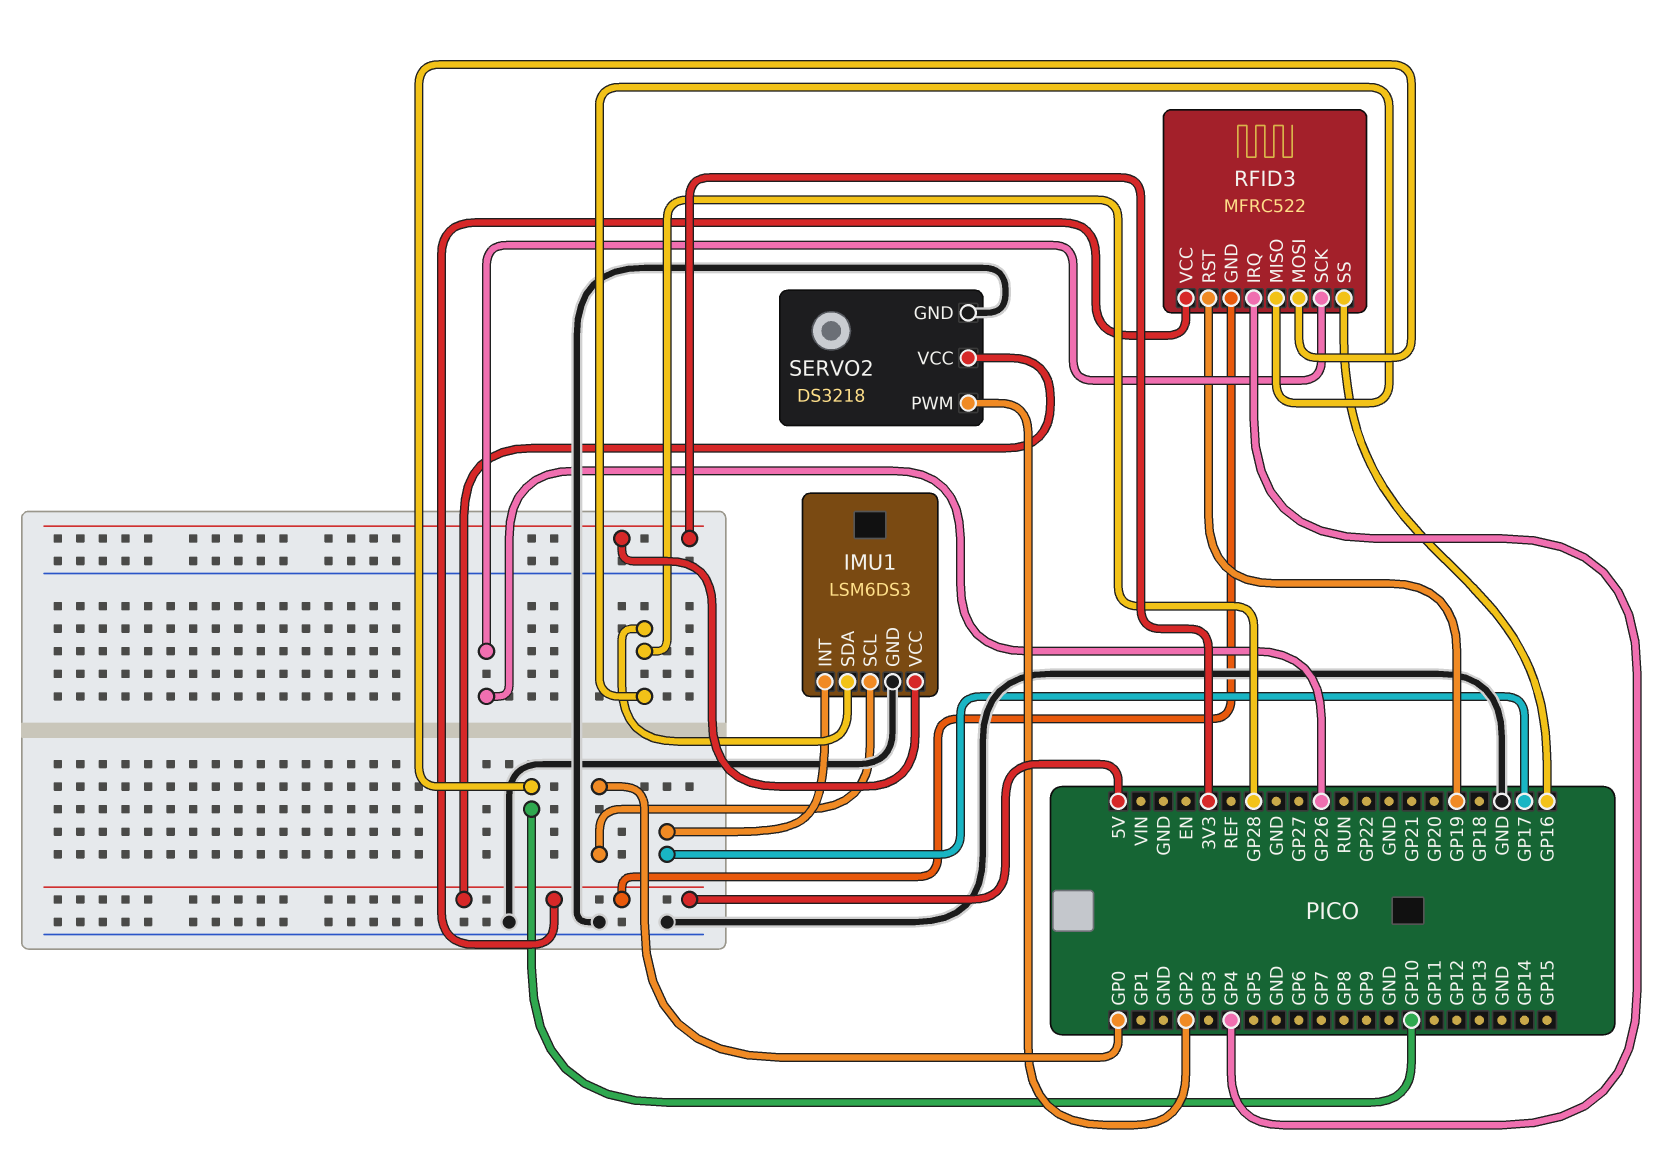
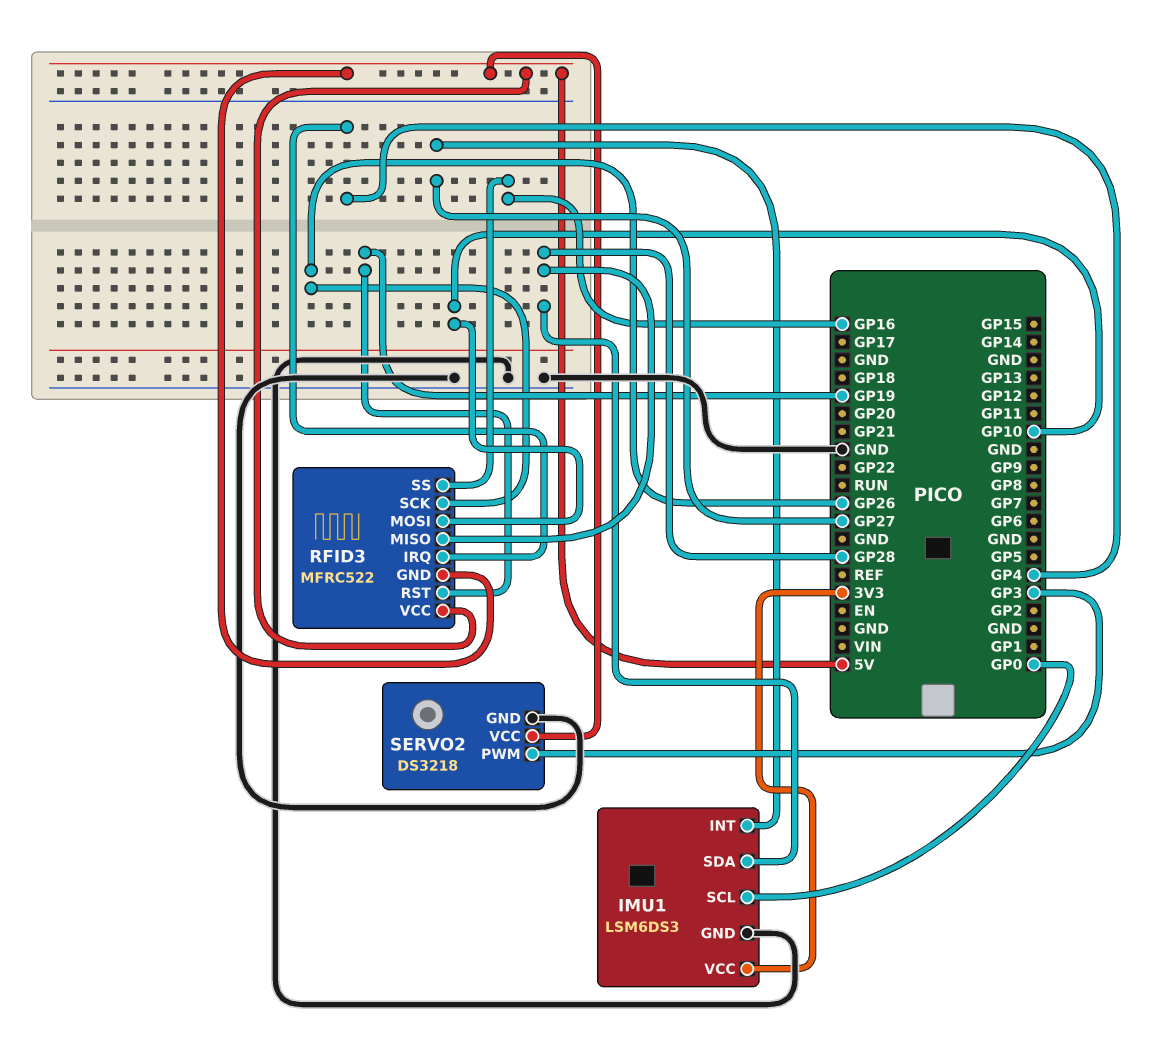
IMU1 pin INT: GP17 -> GP27
SERVO2 pin PWM: GP2 -> GP3

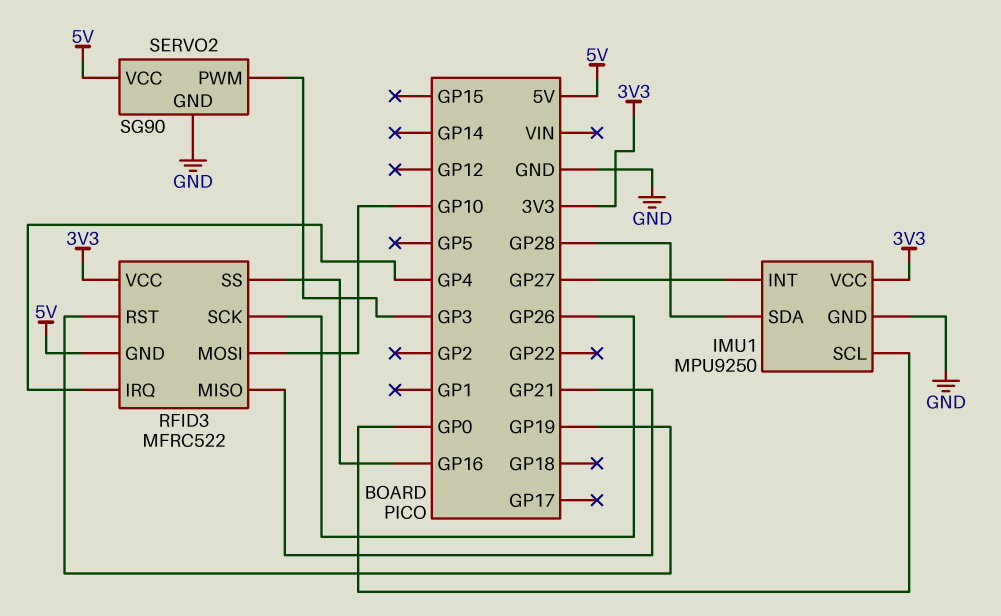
IMU1: LSM6DS3 -> MPU9250
RFID3 pin MISO: GP28 -> GP21
RFID3 pin VCC: 5V -> 3V3
SERVO2: DS3218 -> SG90

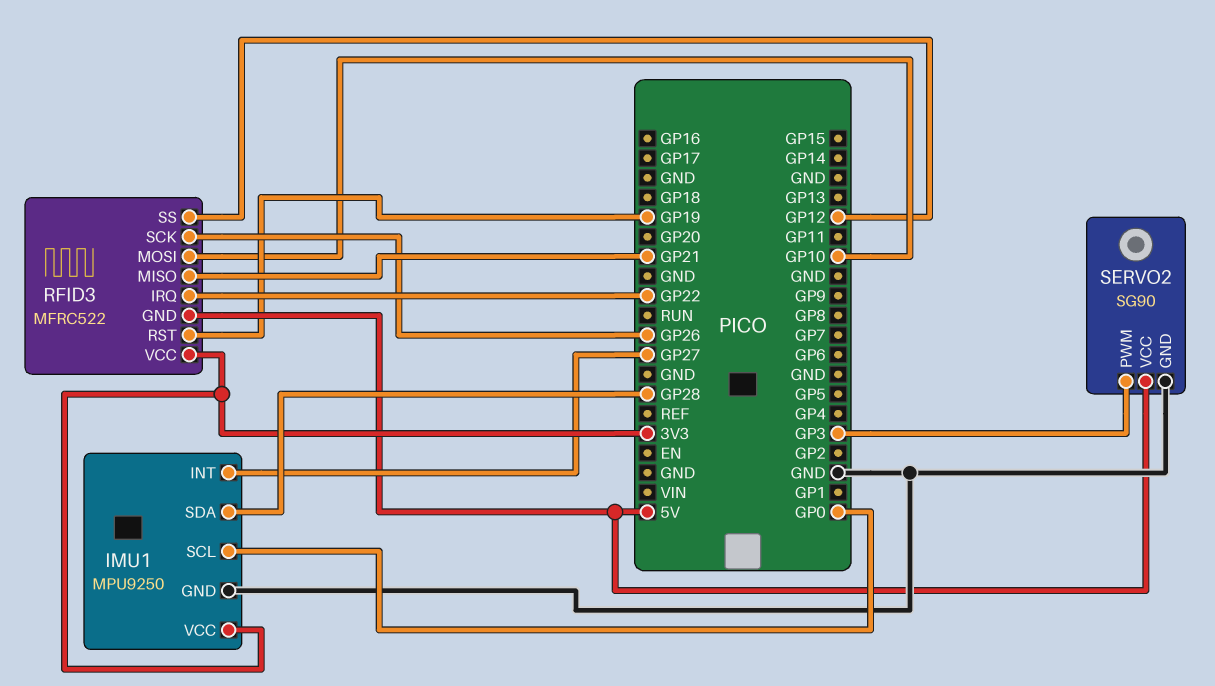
RFID3 pin IRQ: GP4 -> GP22
RFID3 pin SS: GP16 -> GP12

